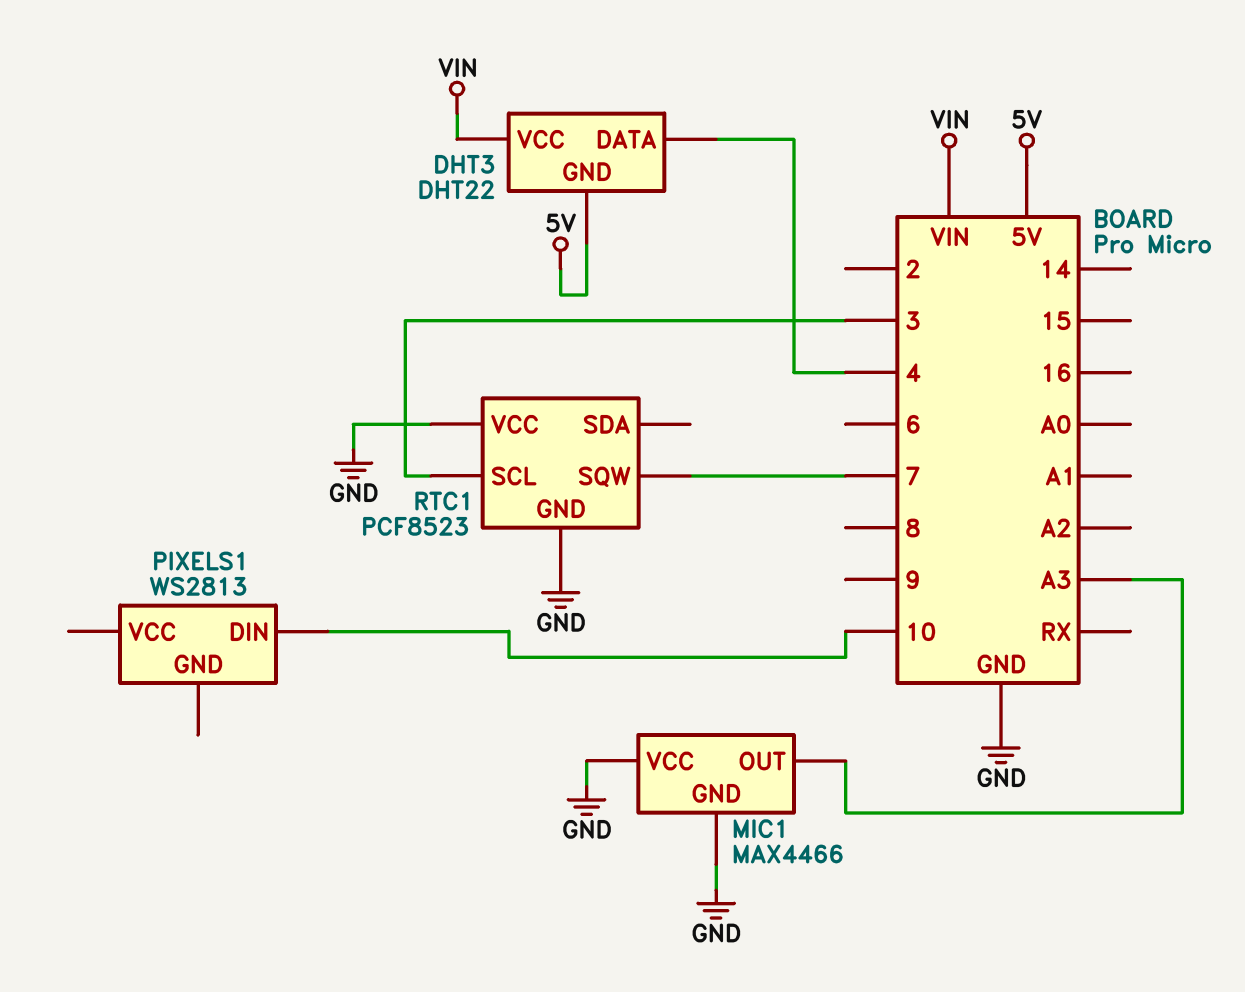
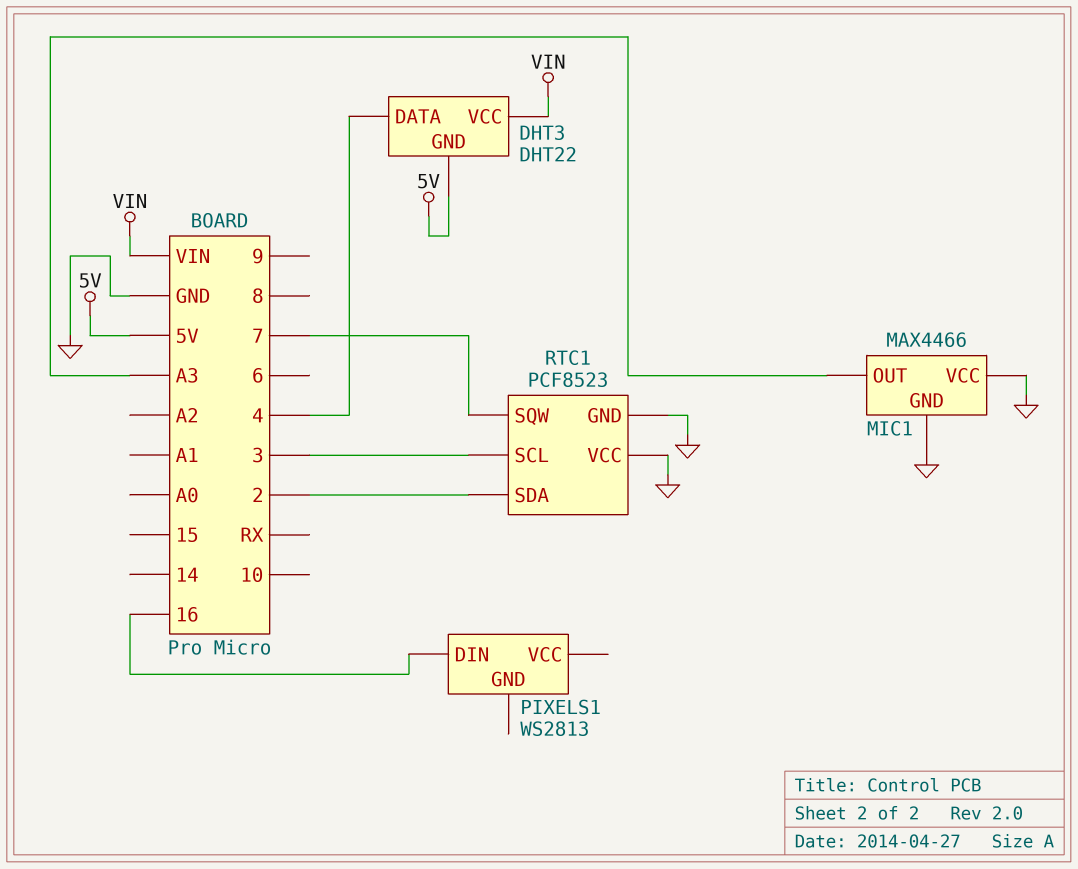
PIXELS1 pin DIN: 10 -> 16
RTC1 pin SDA: none -> 2

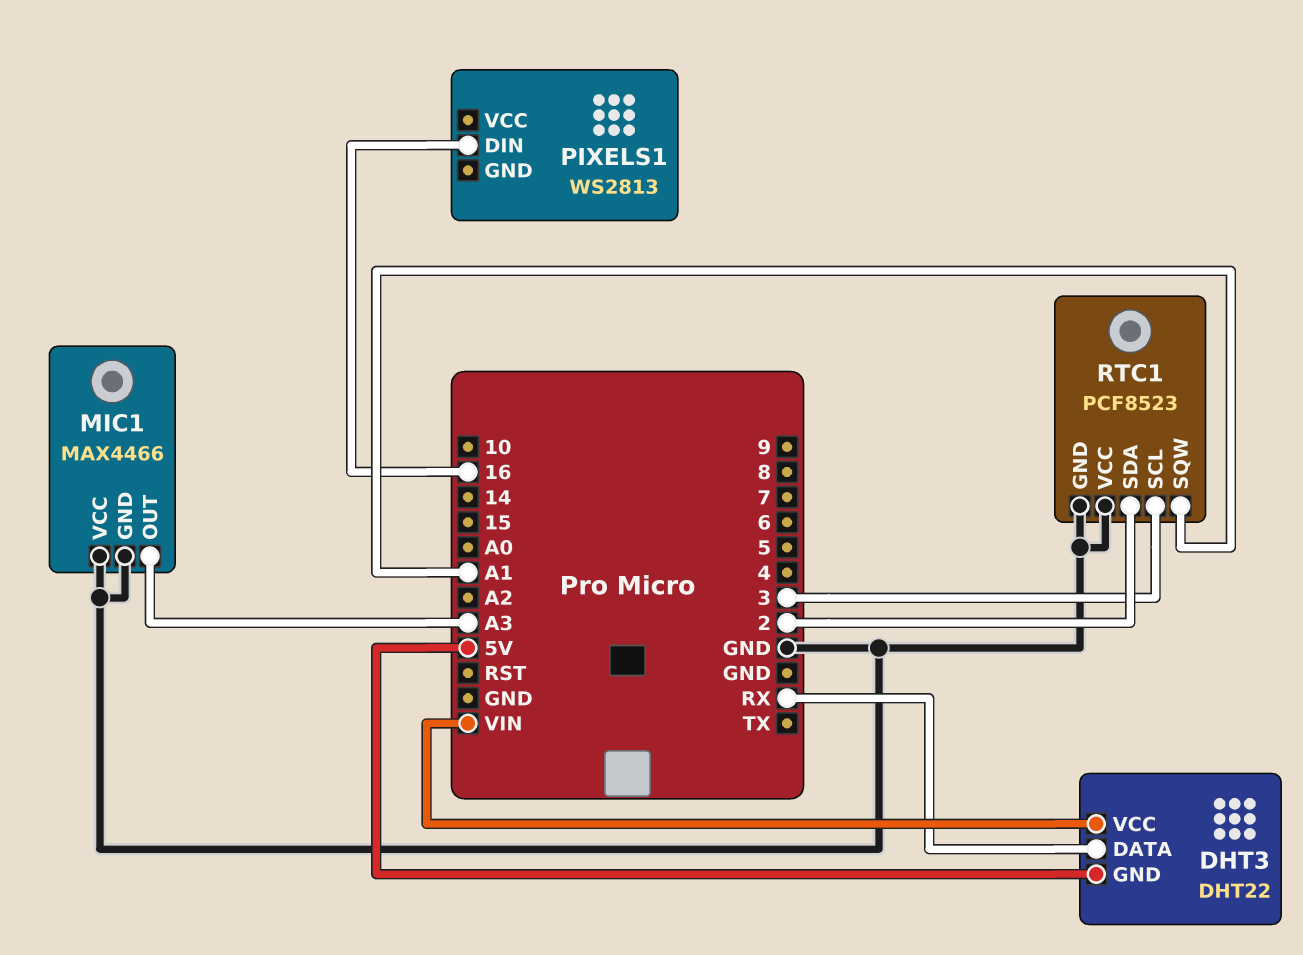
DHT3 pin DATA: 4 -> RX
RTC1 pin SQW: 7 -> A1

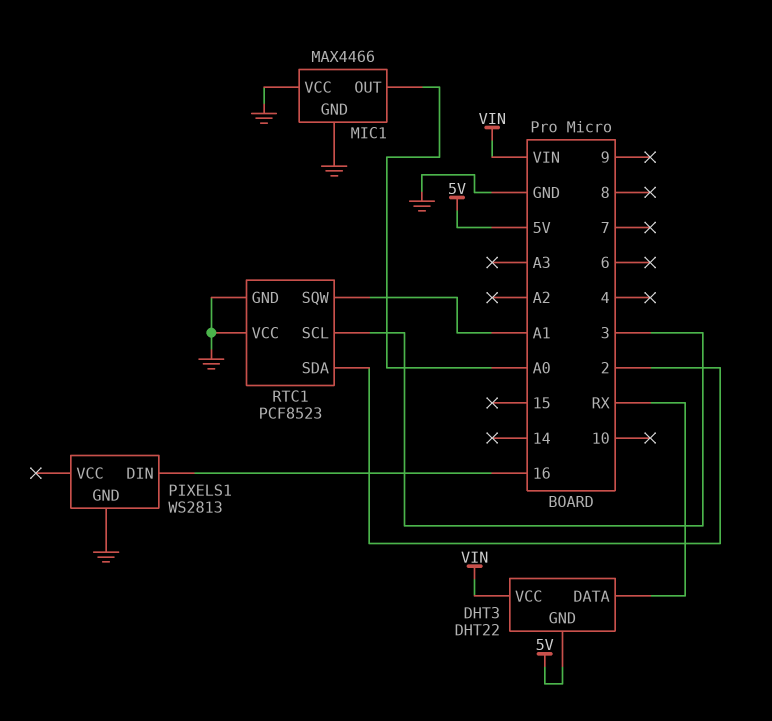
MIC1 pin OUT: A3 -> A0
PIXELS1 pin GND: none -> GND

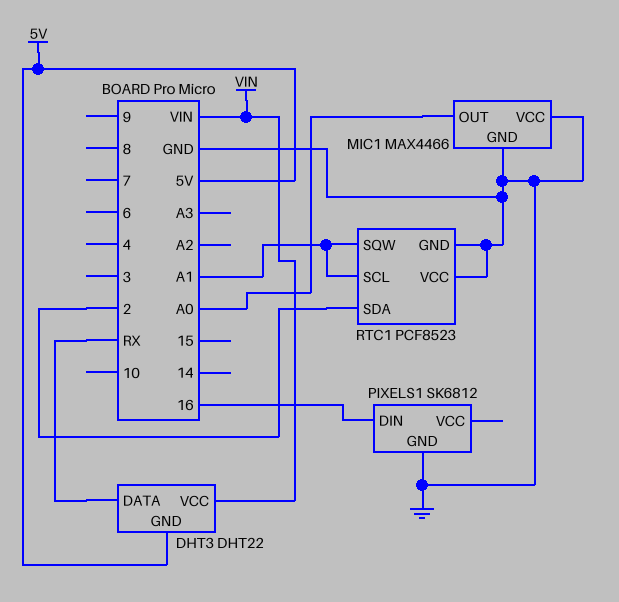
PIXELS1: WS2813 -> SK6812
RTC1 pin SCL: 3 -> A1

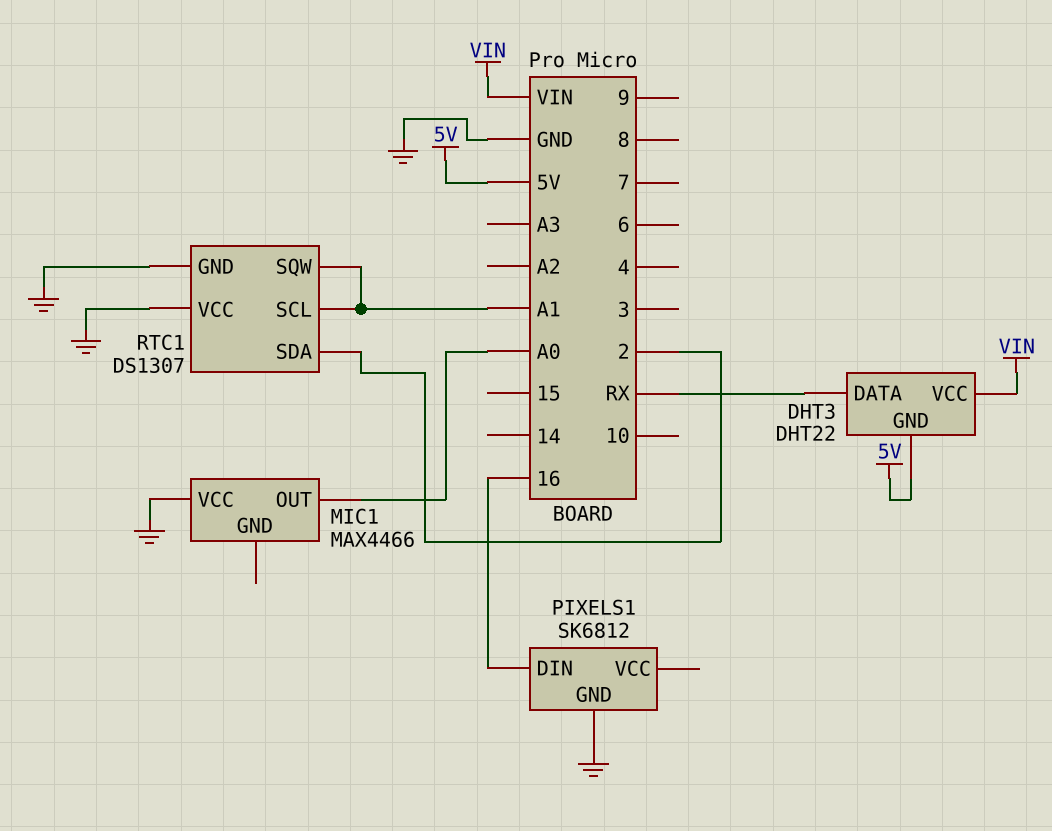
MIC1 pin GND: GND -> none
RTC1: PCF8523 -> DS1307

